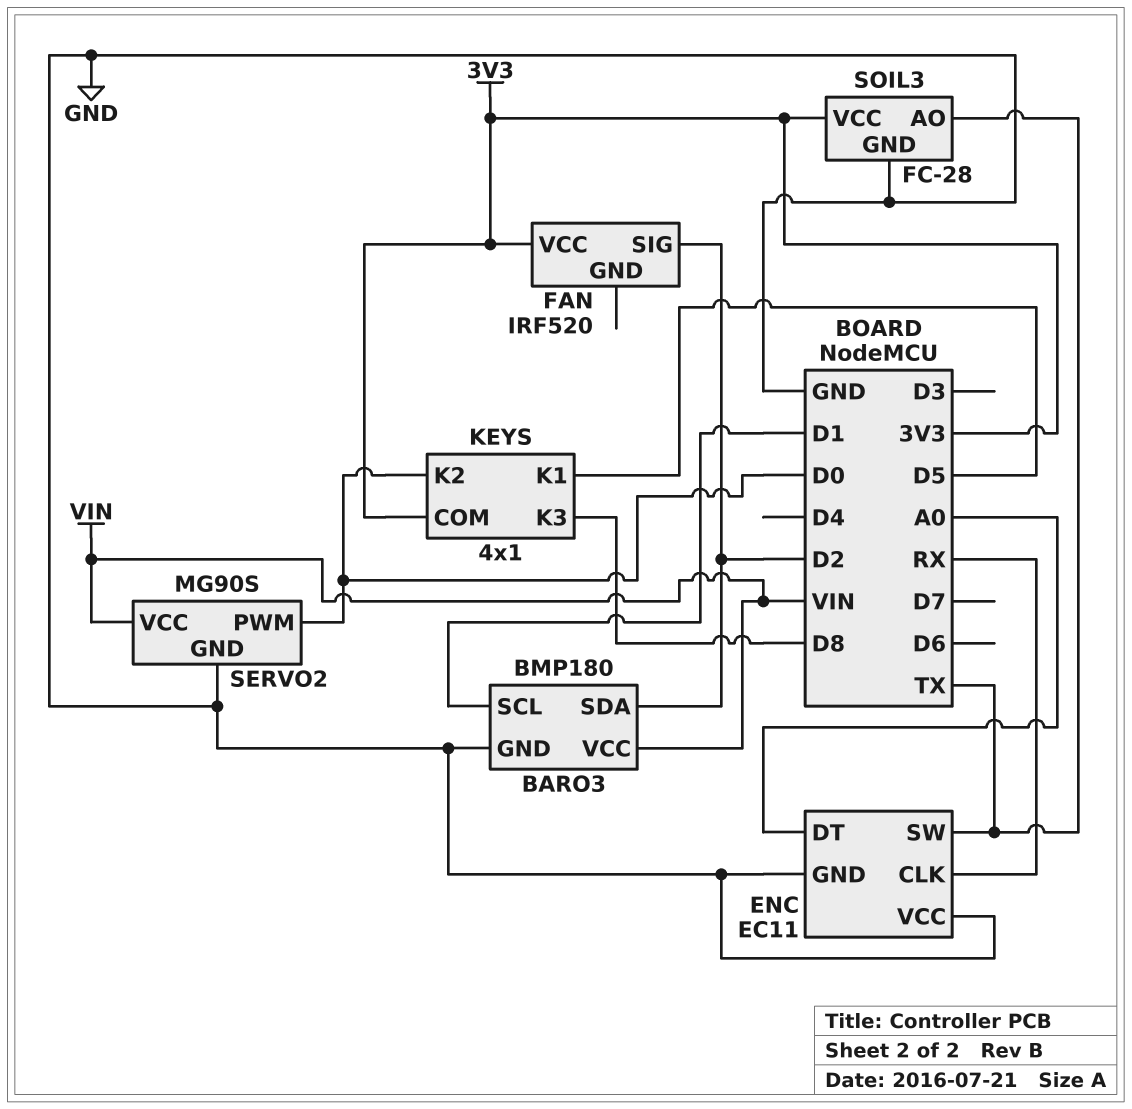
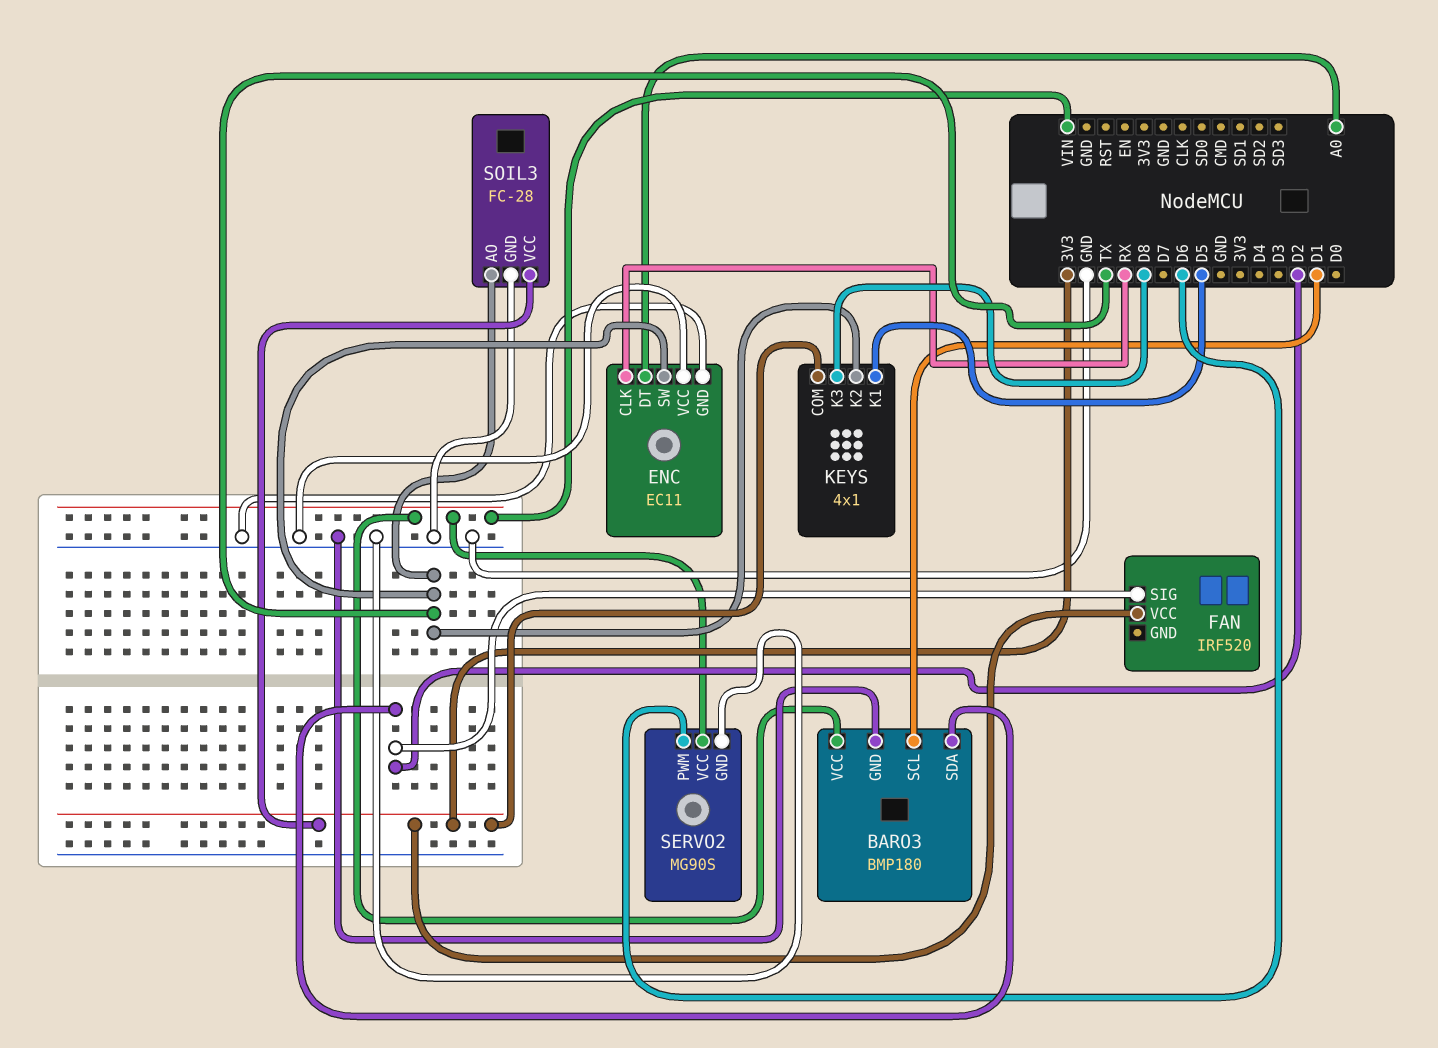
KEYS pin K2: D0 -> TX
SERVO2 pin PWM: D0 -> D6

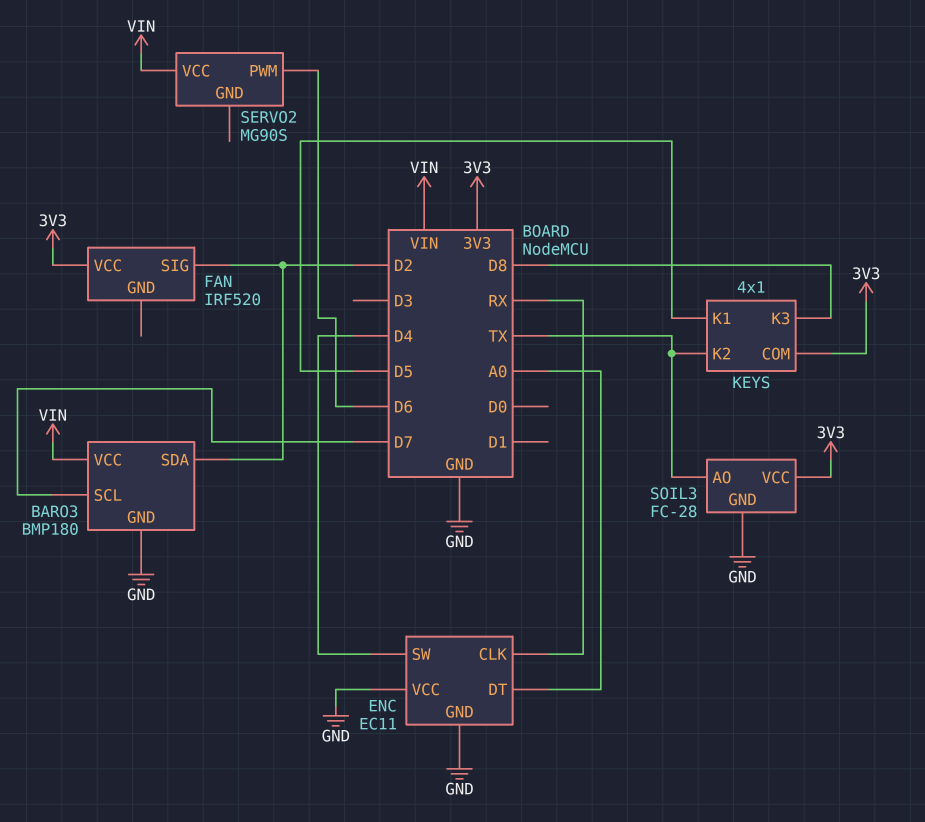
BARO3 pin SCL: D1 -> D7
ENC pin SW: TX -> D4
SERVO2 pin GND: GND -> none

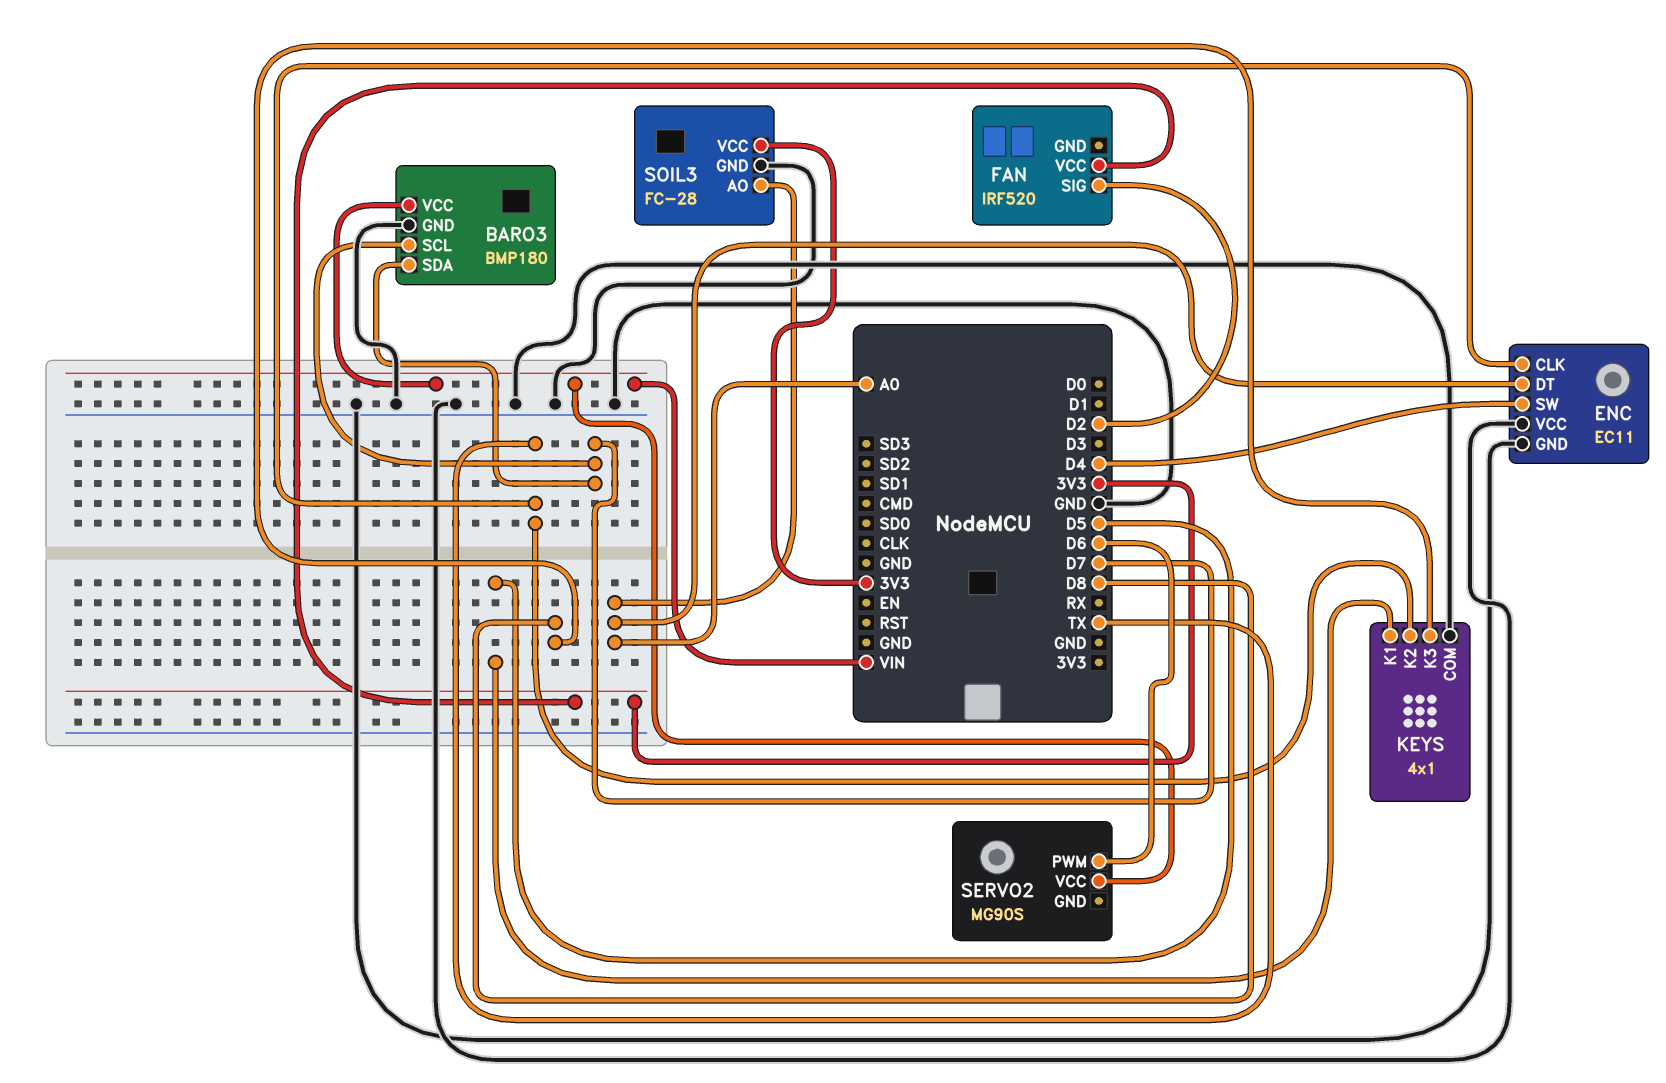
BARO3 pin SDA: D2 -> D7
ENC pin CLK: RX -> TX
KEYS pin COM: 3V3 -> GND
SOIL3 pin AO: TX -> A0

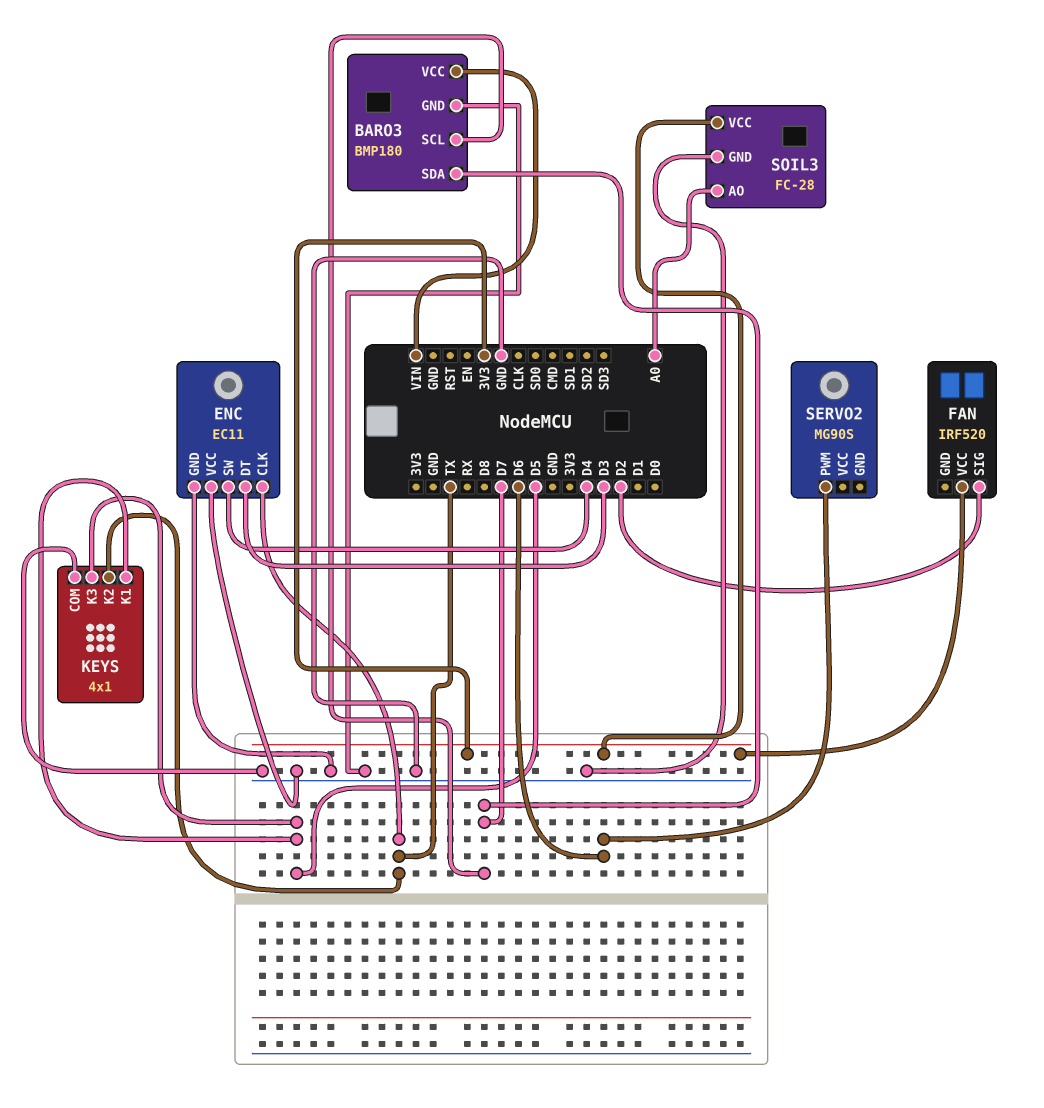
ENC pin DT: A0 -> D3
KEYS pin K3: D8 -> D5
SERVO2 pin VCC: VIN -> none

